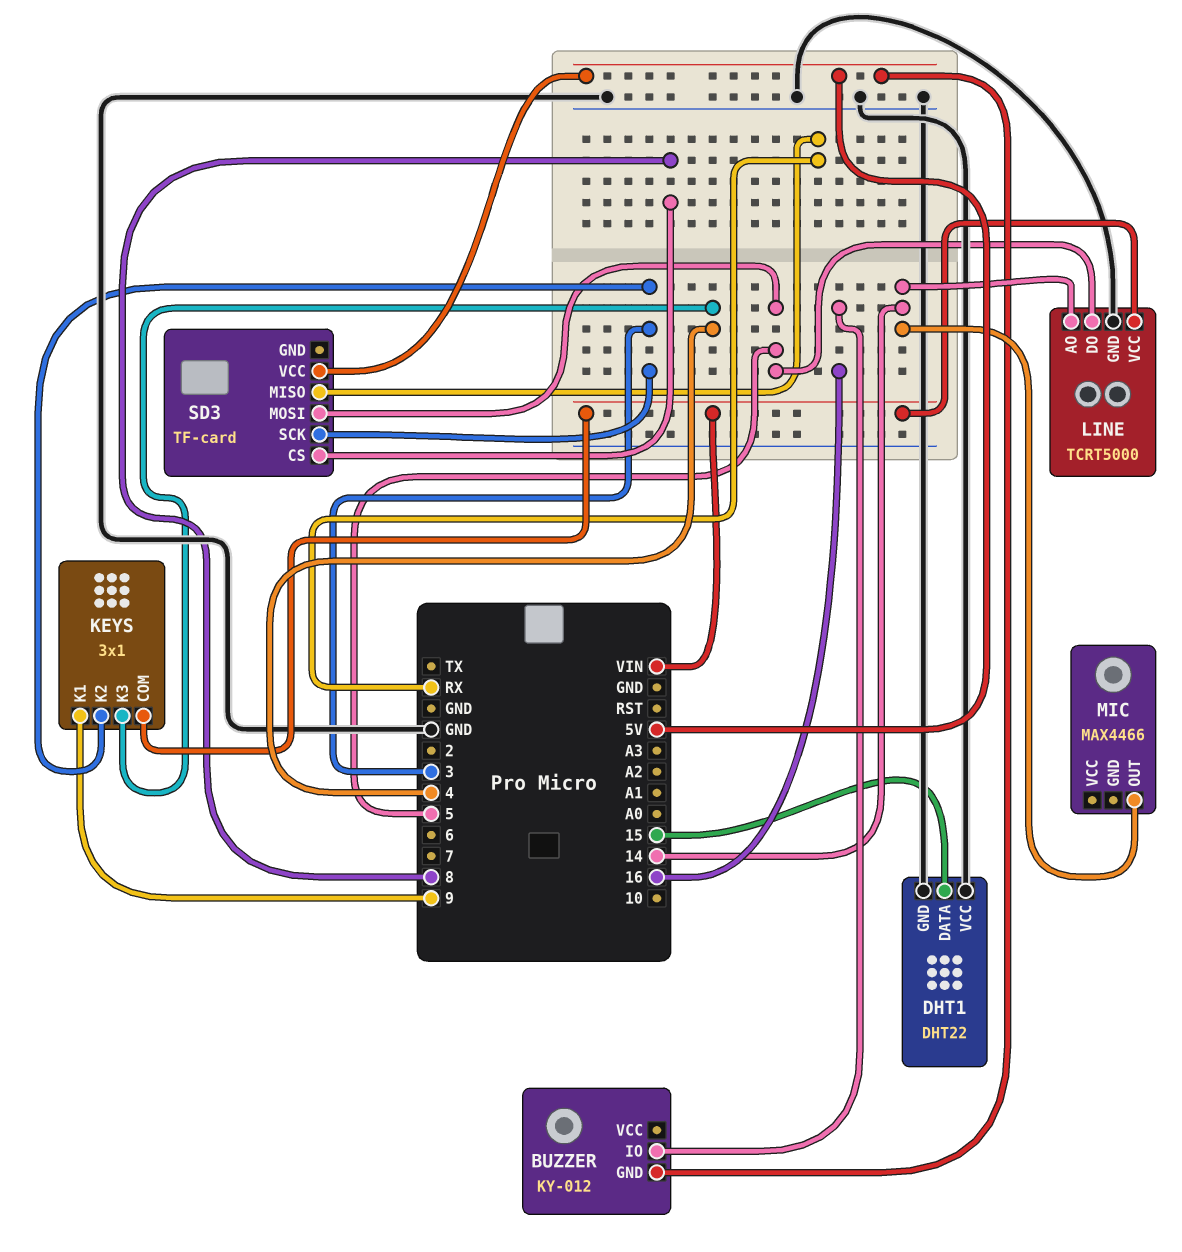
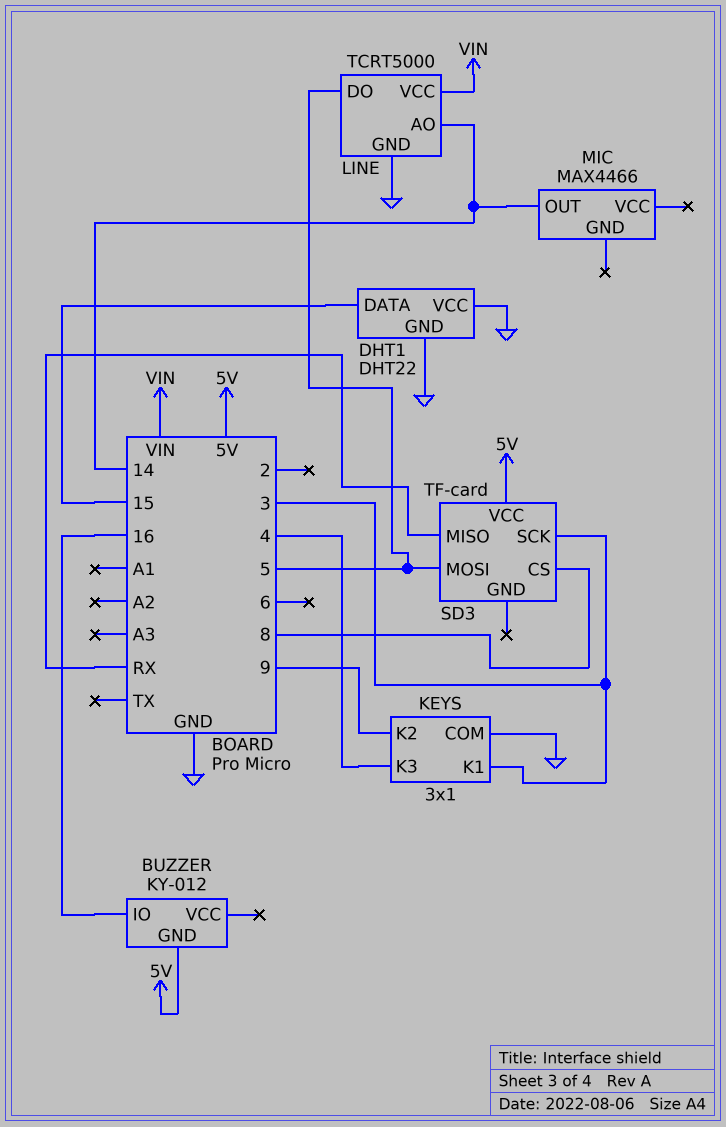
KEYS pin COM: VIN -> GND
KEYS pin K1: 9 -> 3
KEYS pin K2: 3 -> 9

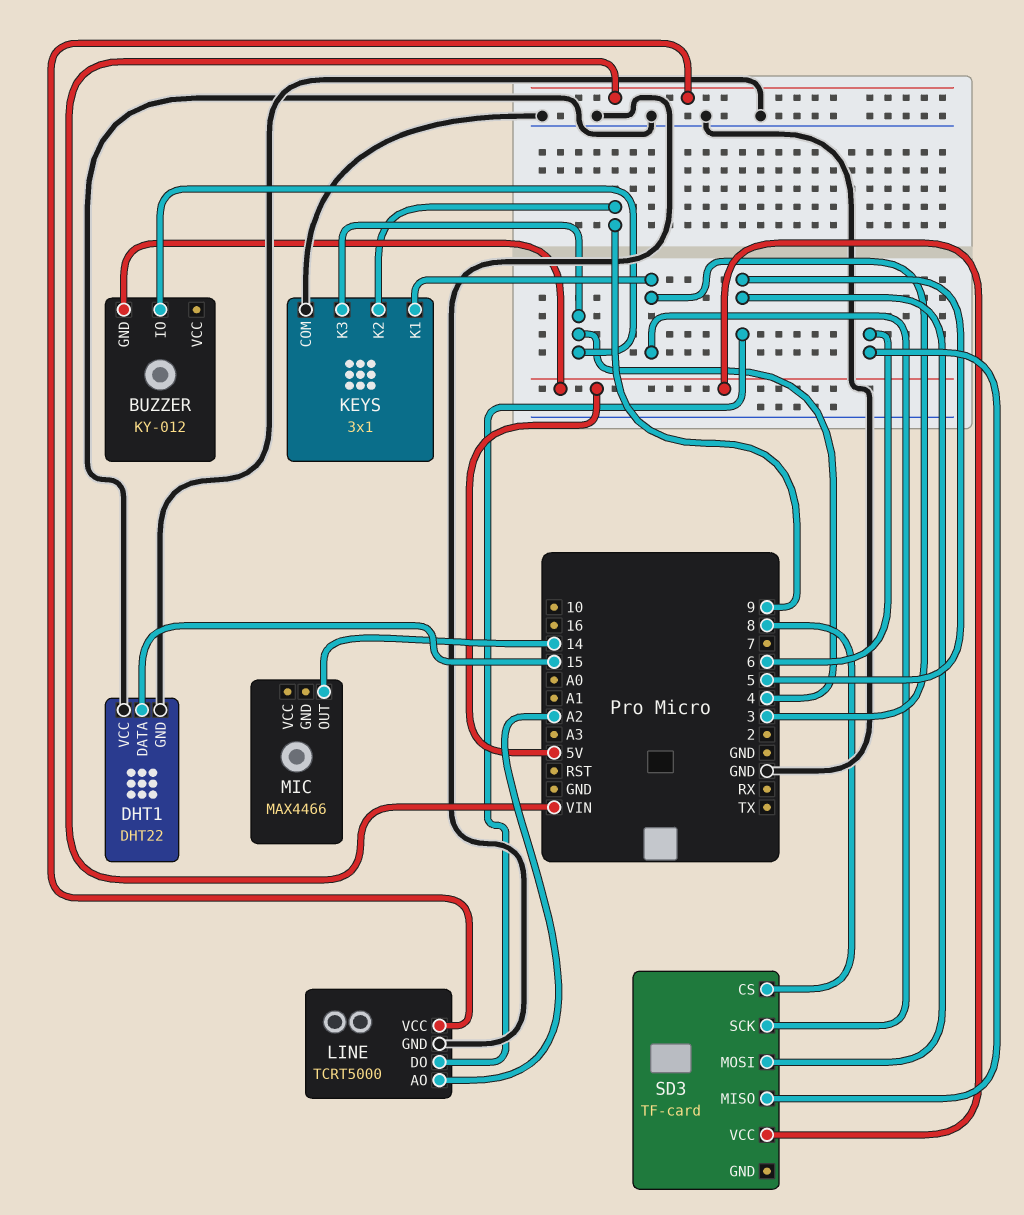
BUZZER pin IO: 16 -> 4
LINE pin AO: 14 -> A2
SD3 pin MISO: RX -> 6

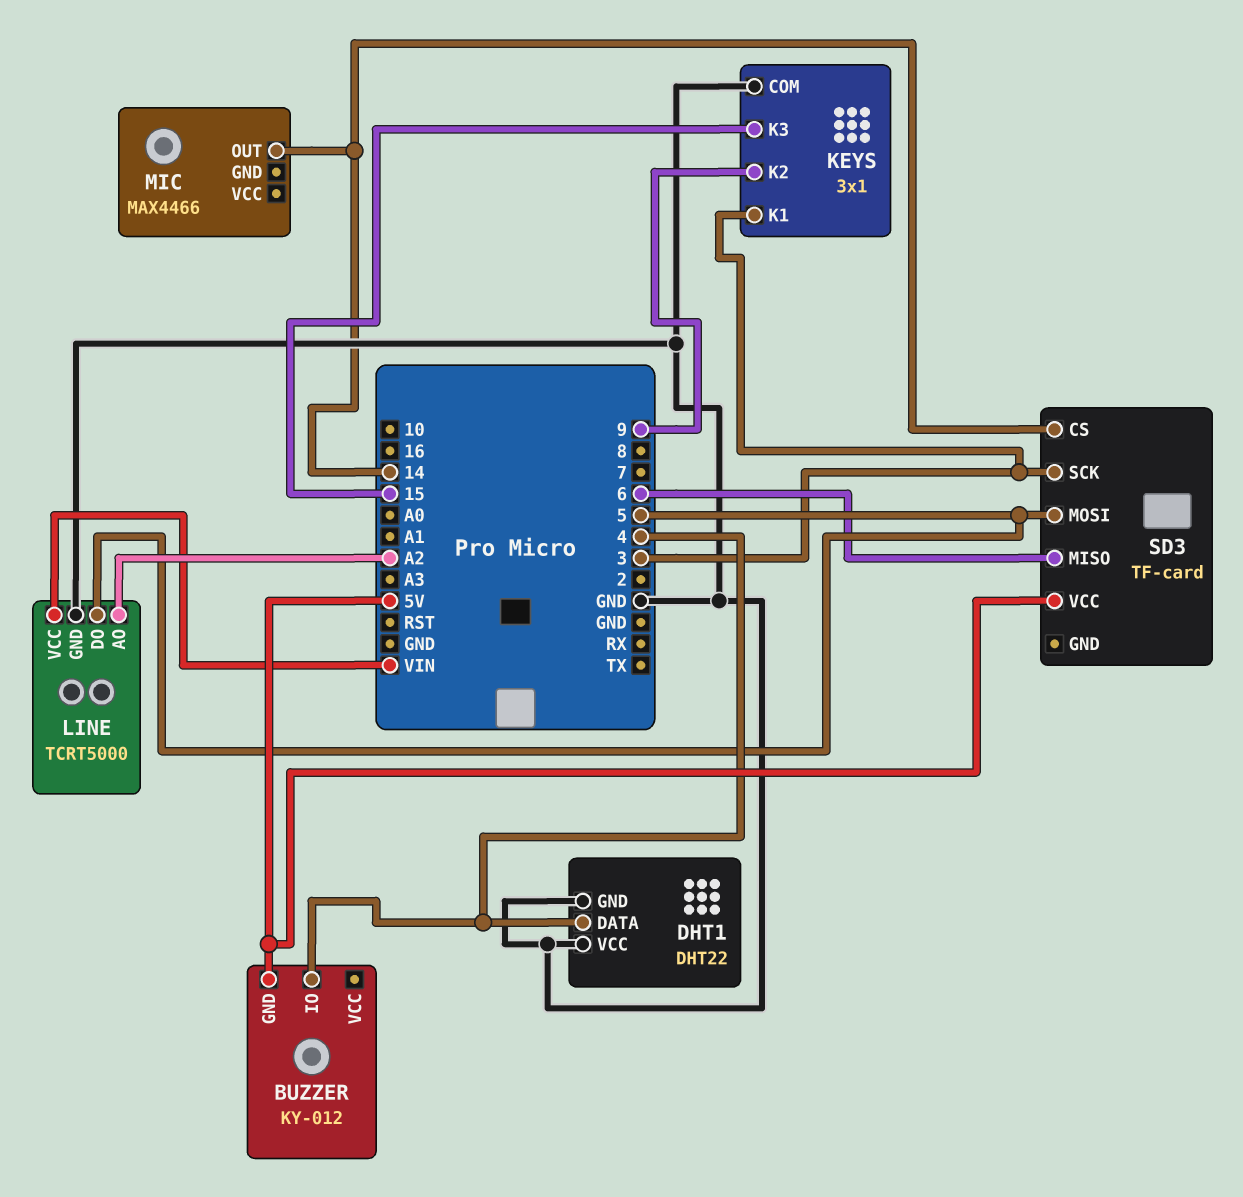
DHT1 pin DATA: 15 -> 4
KEYS pin K3: 4 -> 15
SD3 pin CS: 8 -> 14

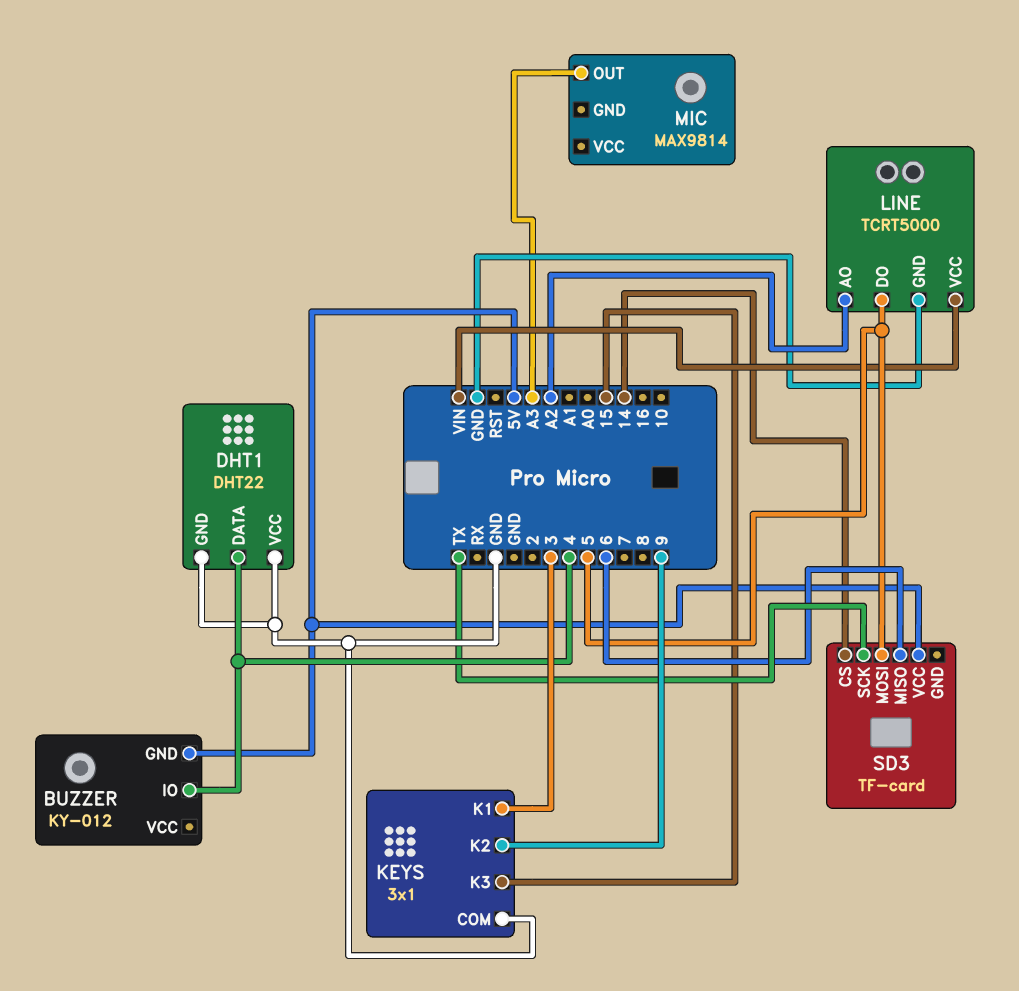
MIC: MAX4466 -> MAX9814
MIC pin OUT: 14 -> A3
SD3 pin SCK: 3 -> TX

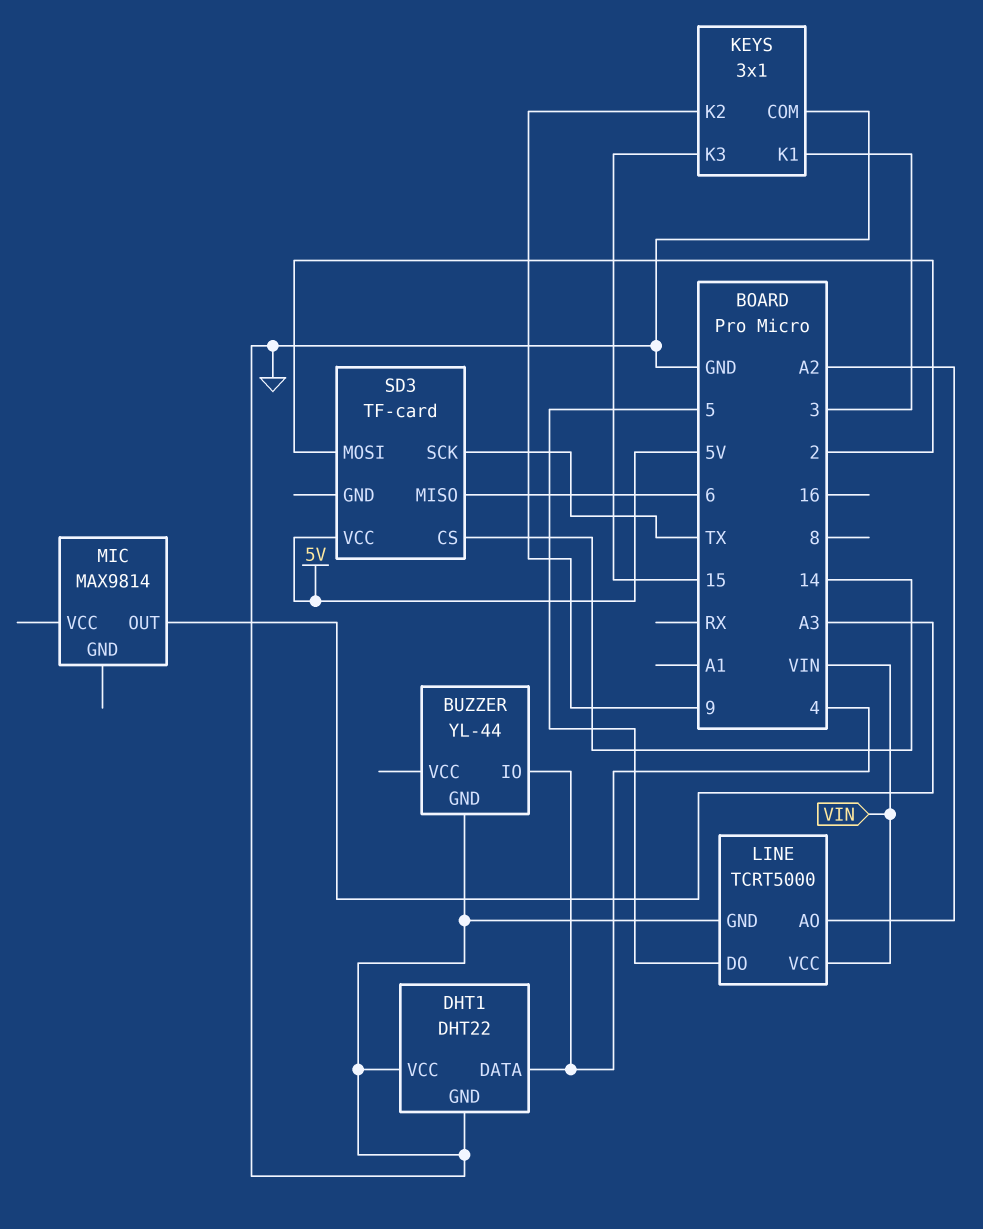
BUZZER: KY-012 -> YL-44
BUZZER pin GND: 5V -> GND
SD3 pin MOSI: 5 -> 2

